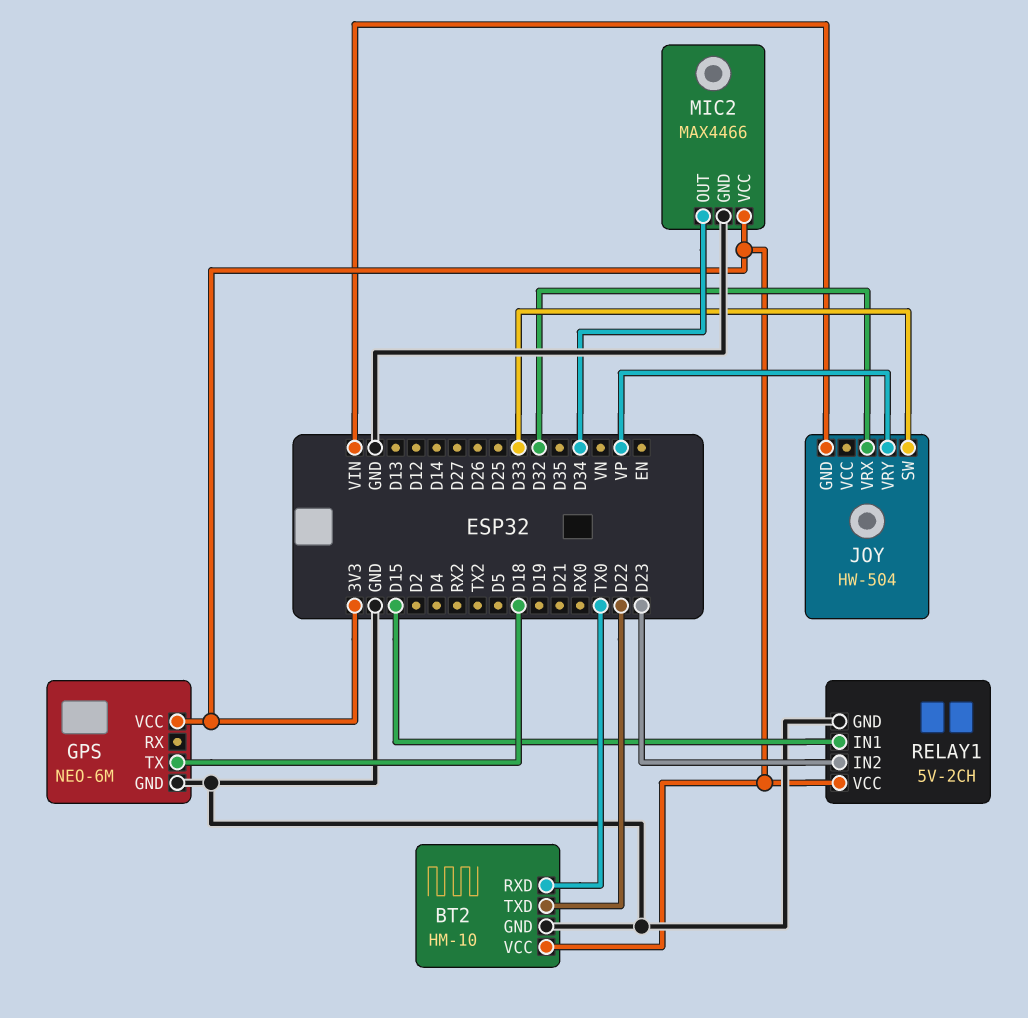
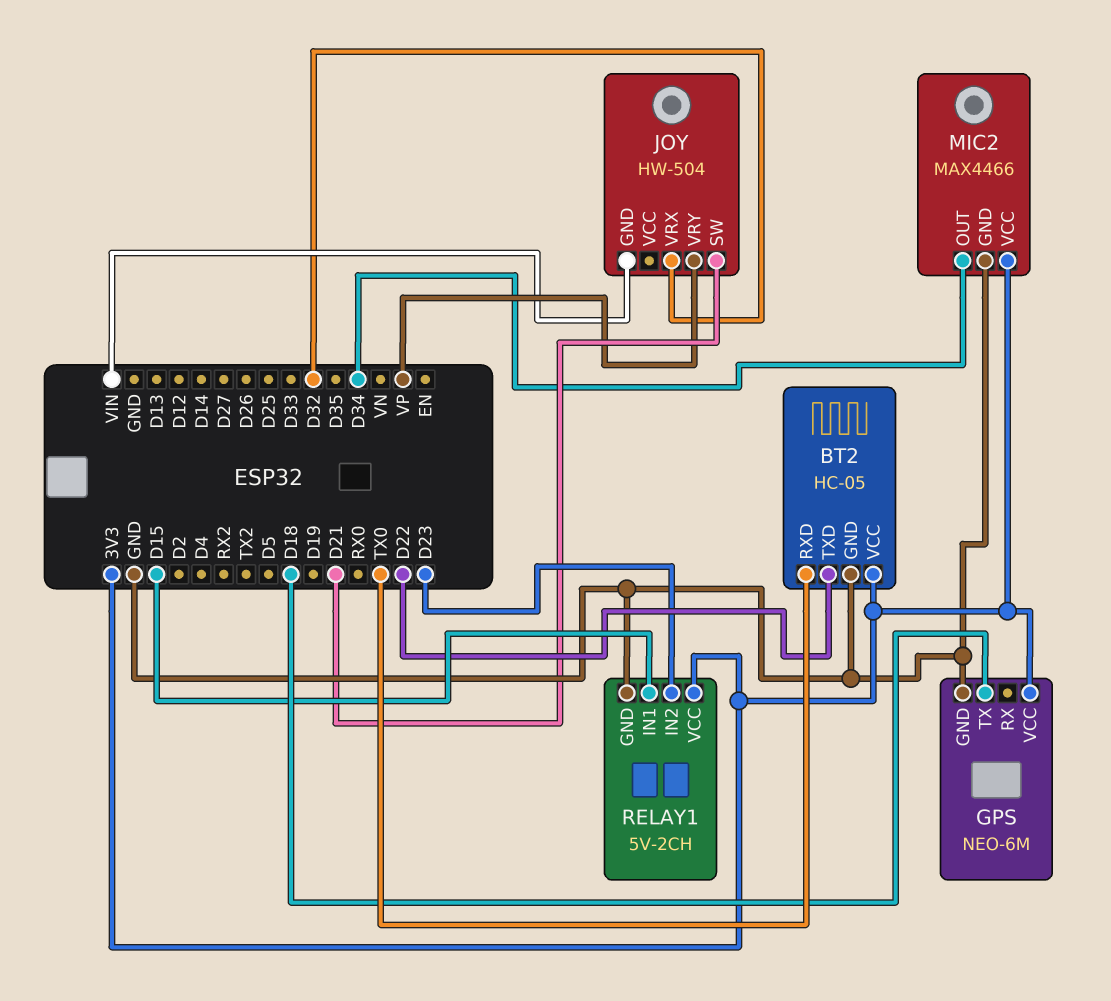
BT2: HM-10 -> HC-05
JOY pin SW: D33 -> D21

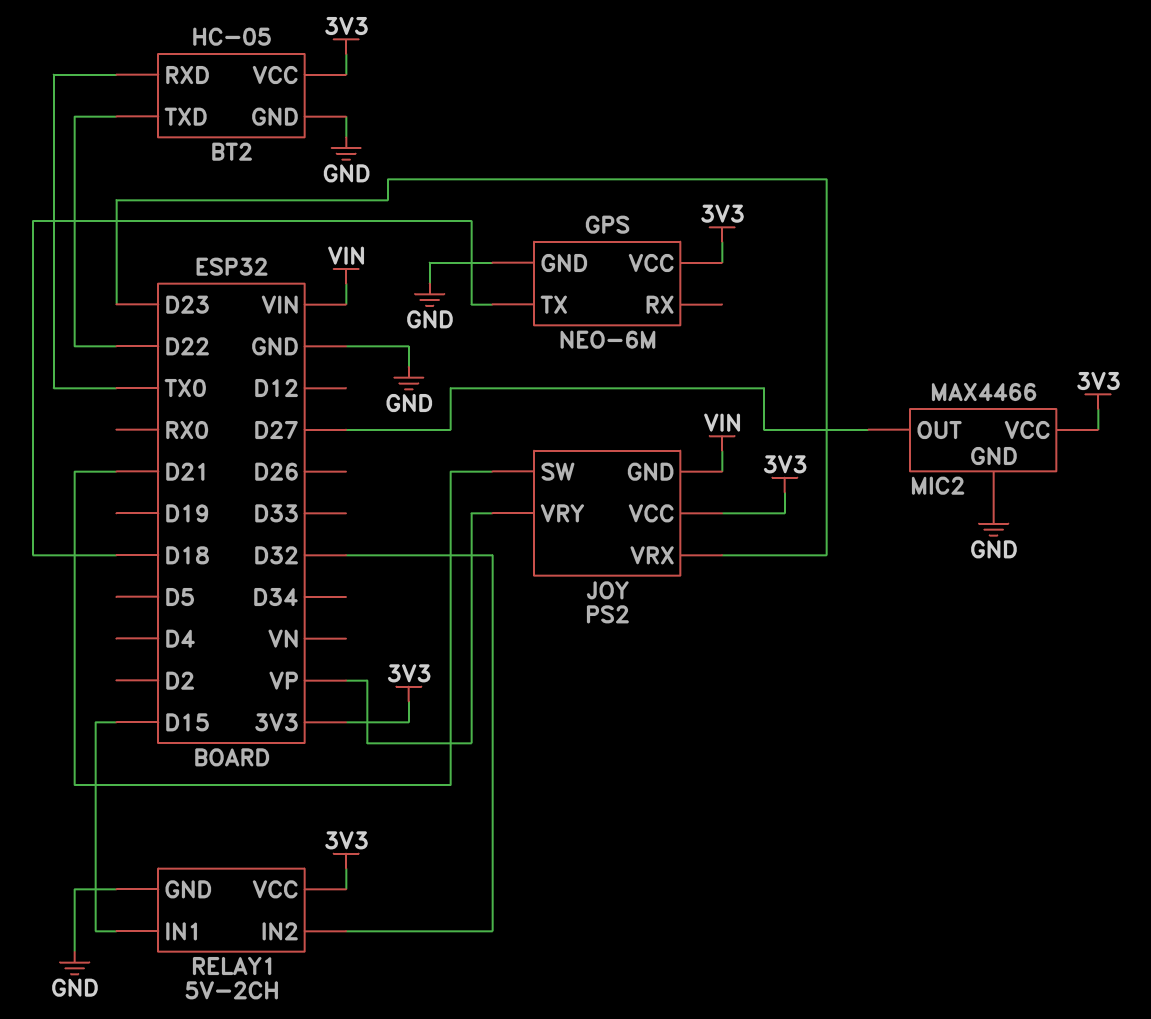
JOY: HW-504 -> PS2
JOY pin VCC: none -> 3V3
JOY pin VRX: D32 -> D23
MIC2 pin OUT: D34 -> D27
RELAY1 pin IN2: D23 -> D32

